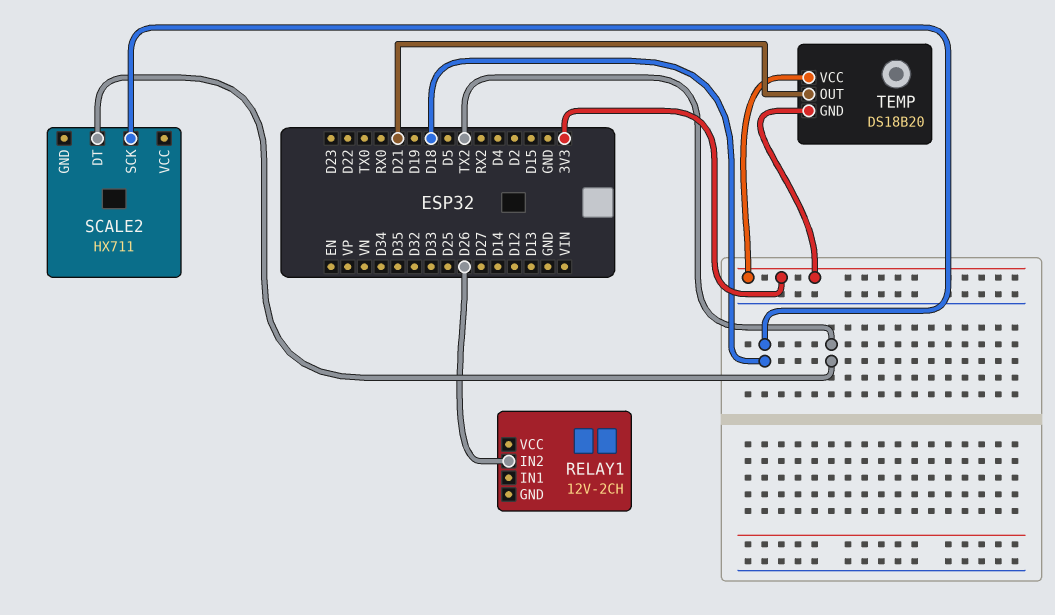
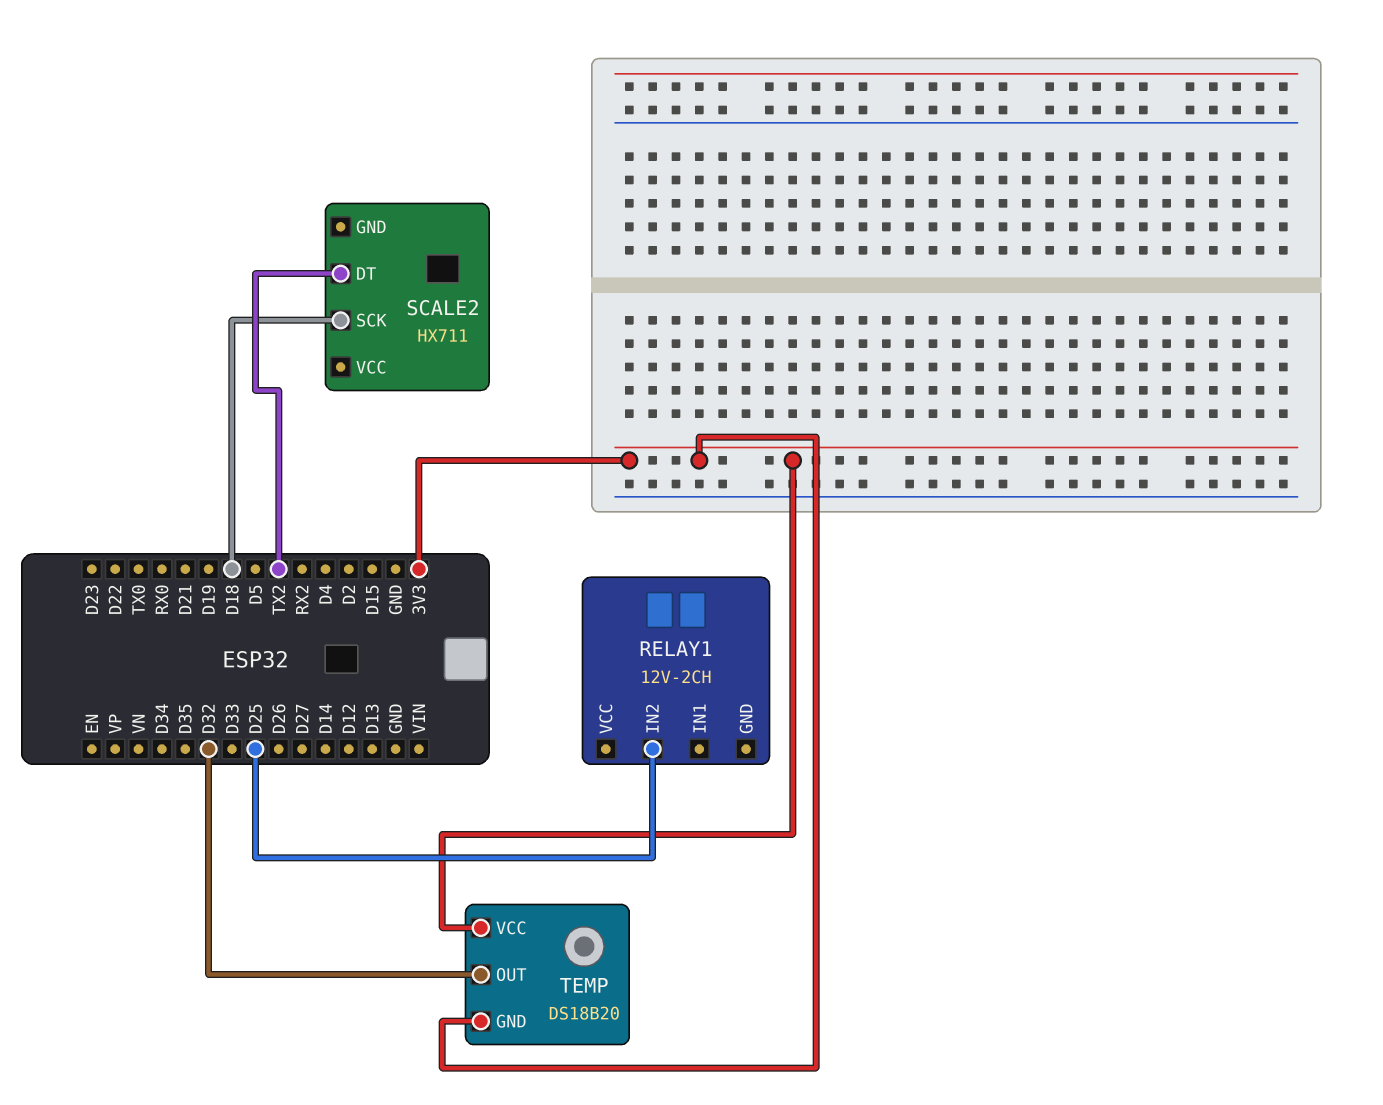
RELAY1 pin IN2: D26 -> D25
TEMP pin OUT: D21 -> D32

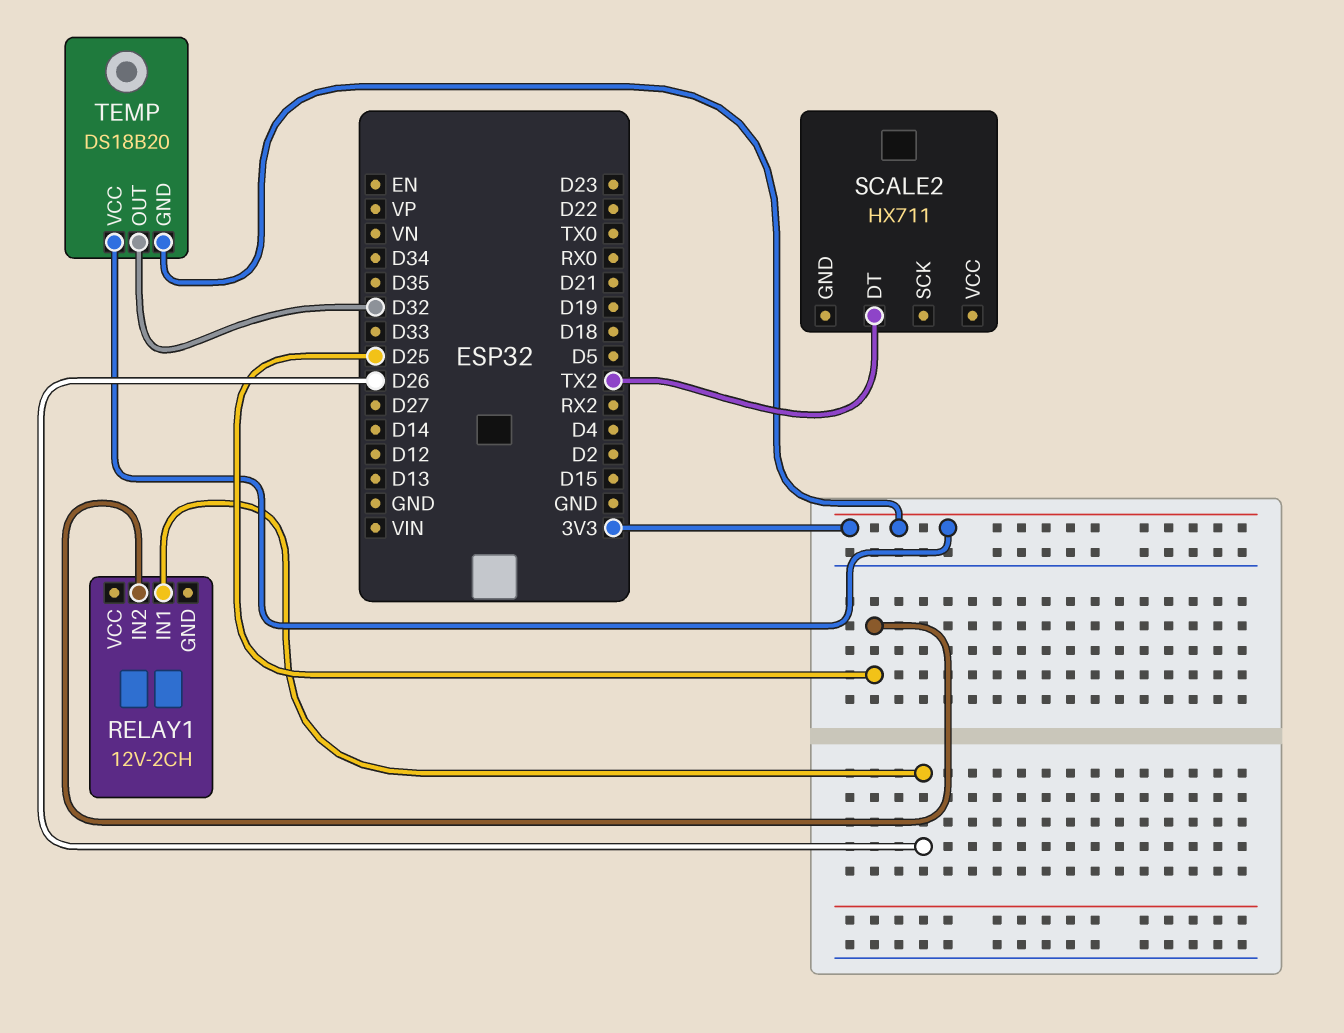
RELAY1 pin IN1: none -> D26
SCALE2 pin SCK: D18 -> none

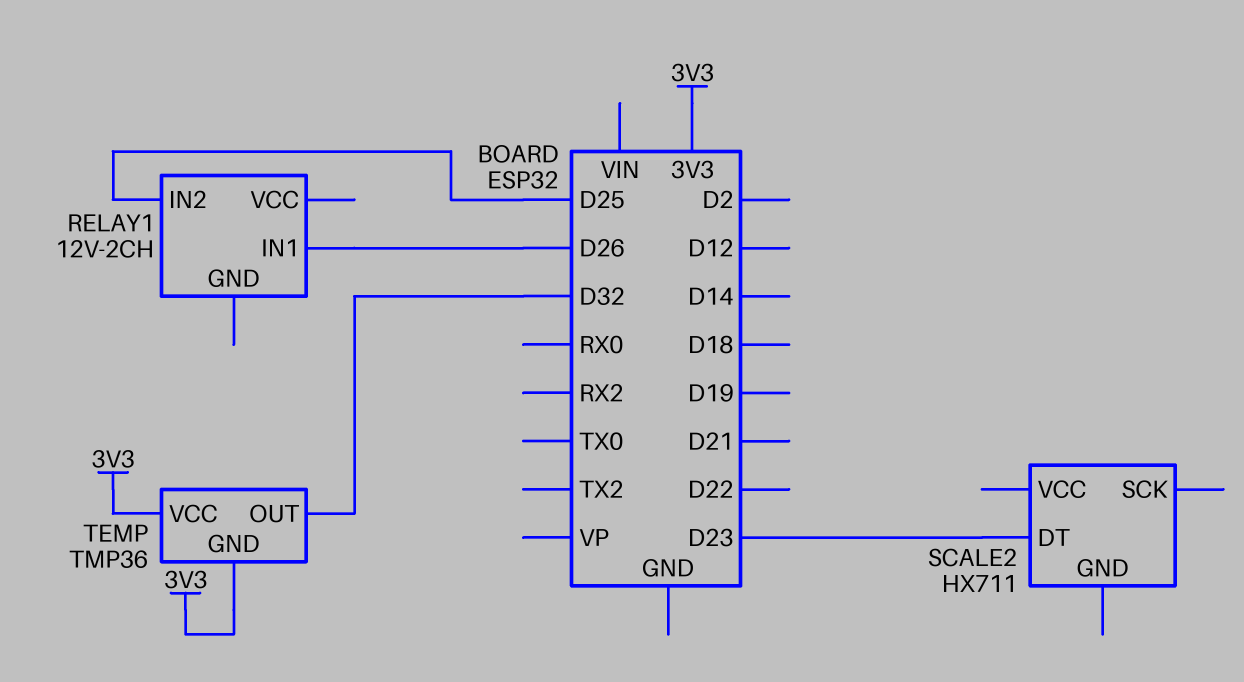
SCALE2 pin DT: TX2 -> D23
TEMP: DS18B20 -> TMP36

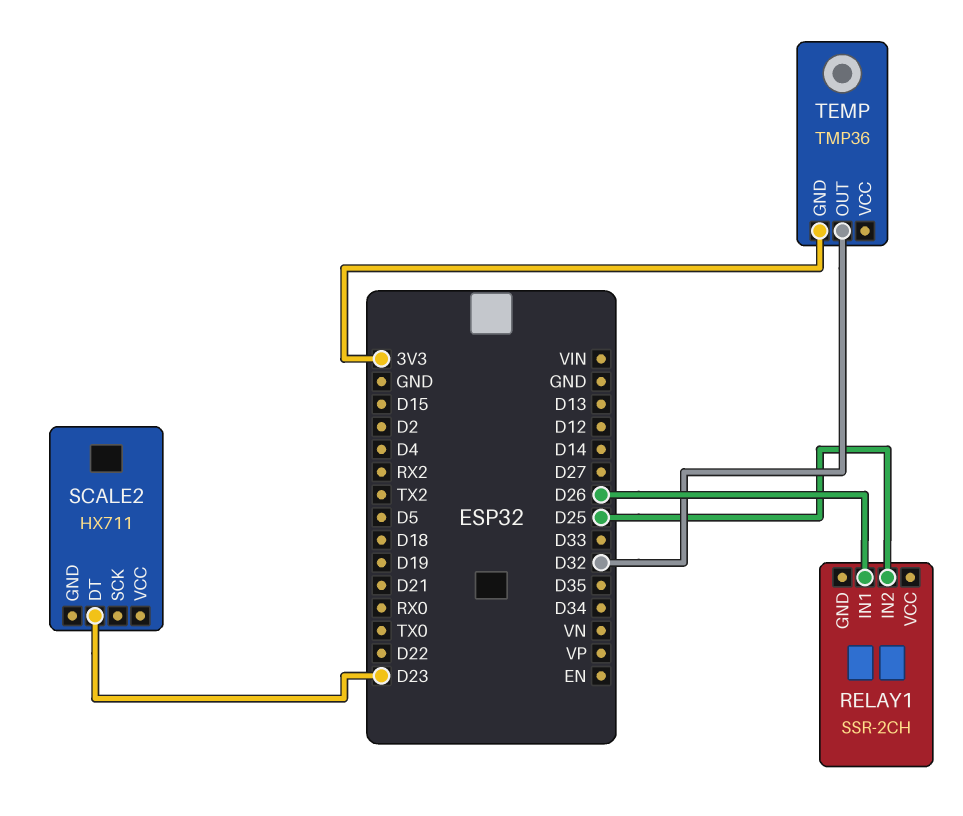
RELAY1: 12V-2CH -> SSR-2CH
TEMP pin VCC: 3V3 -> none

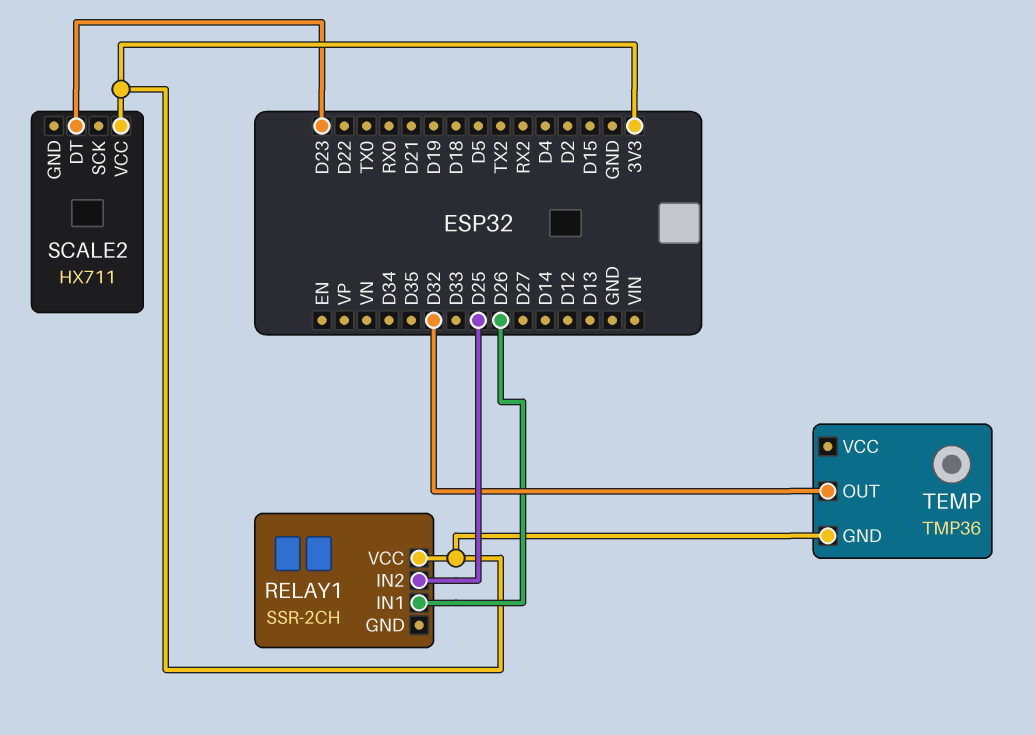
RELAY1 pin VCC: none -> 3V3
SCALE2 pin VCC: none -> 3V3

